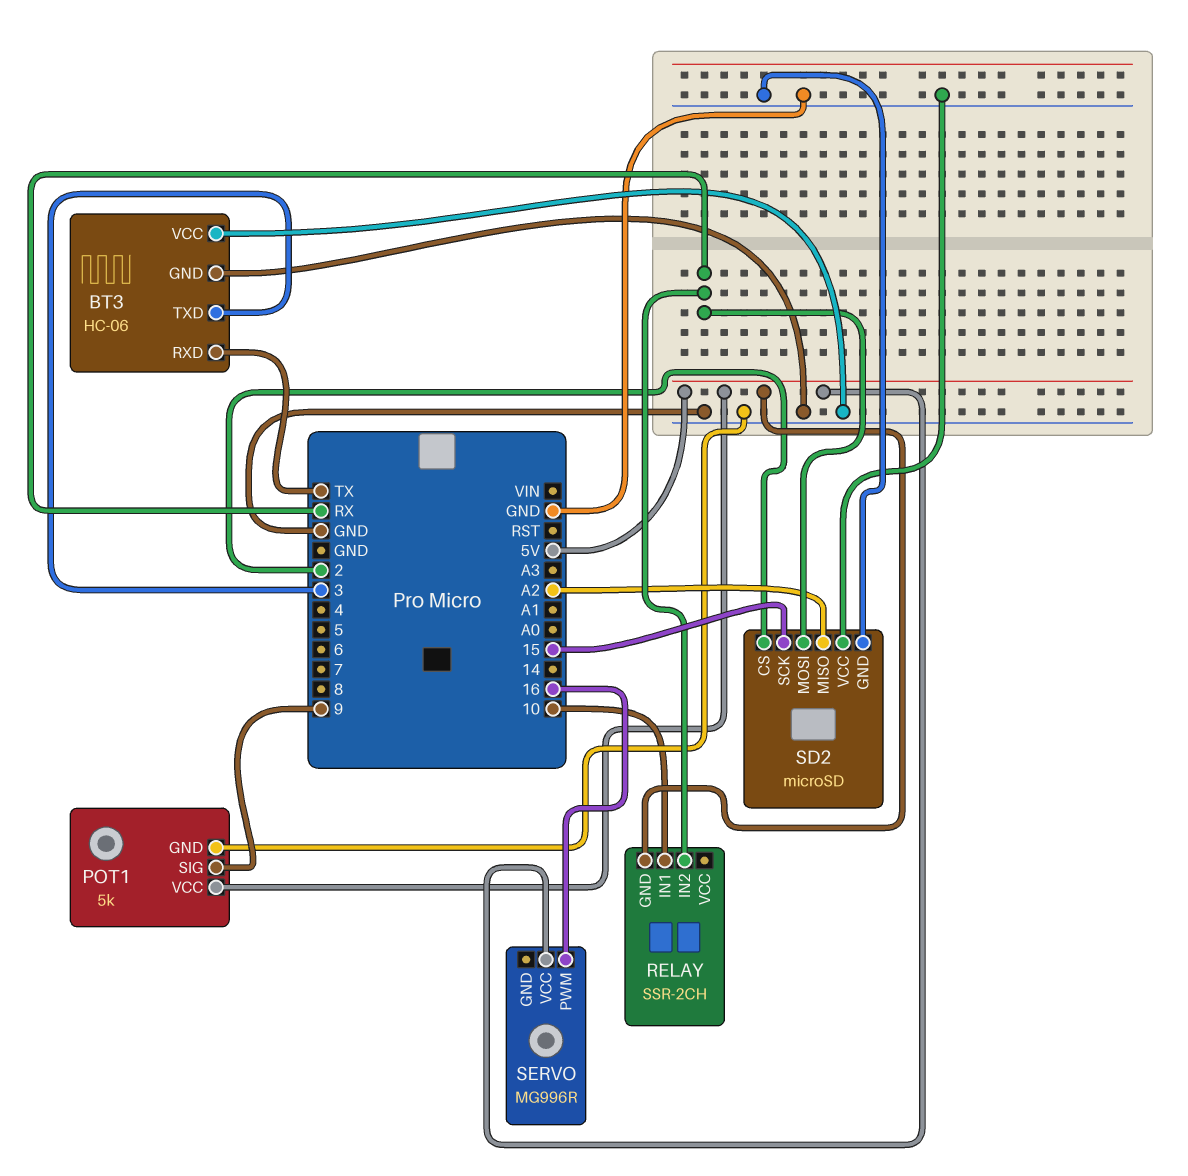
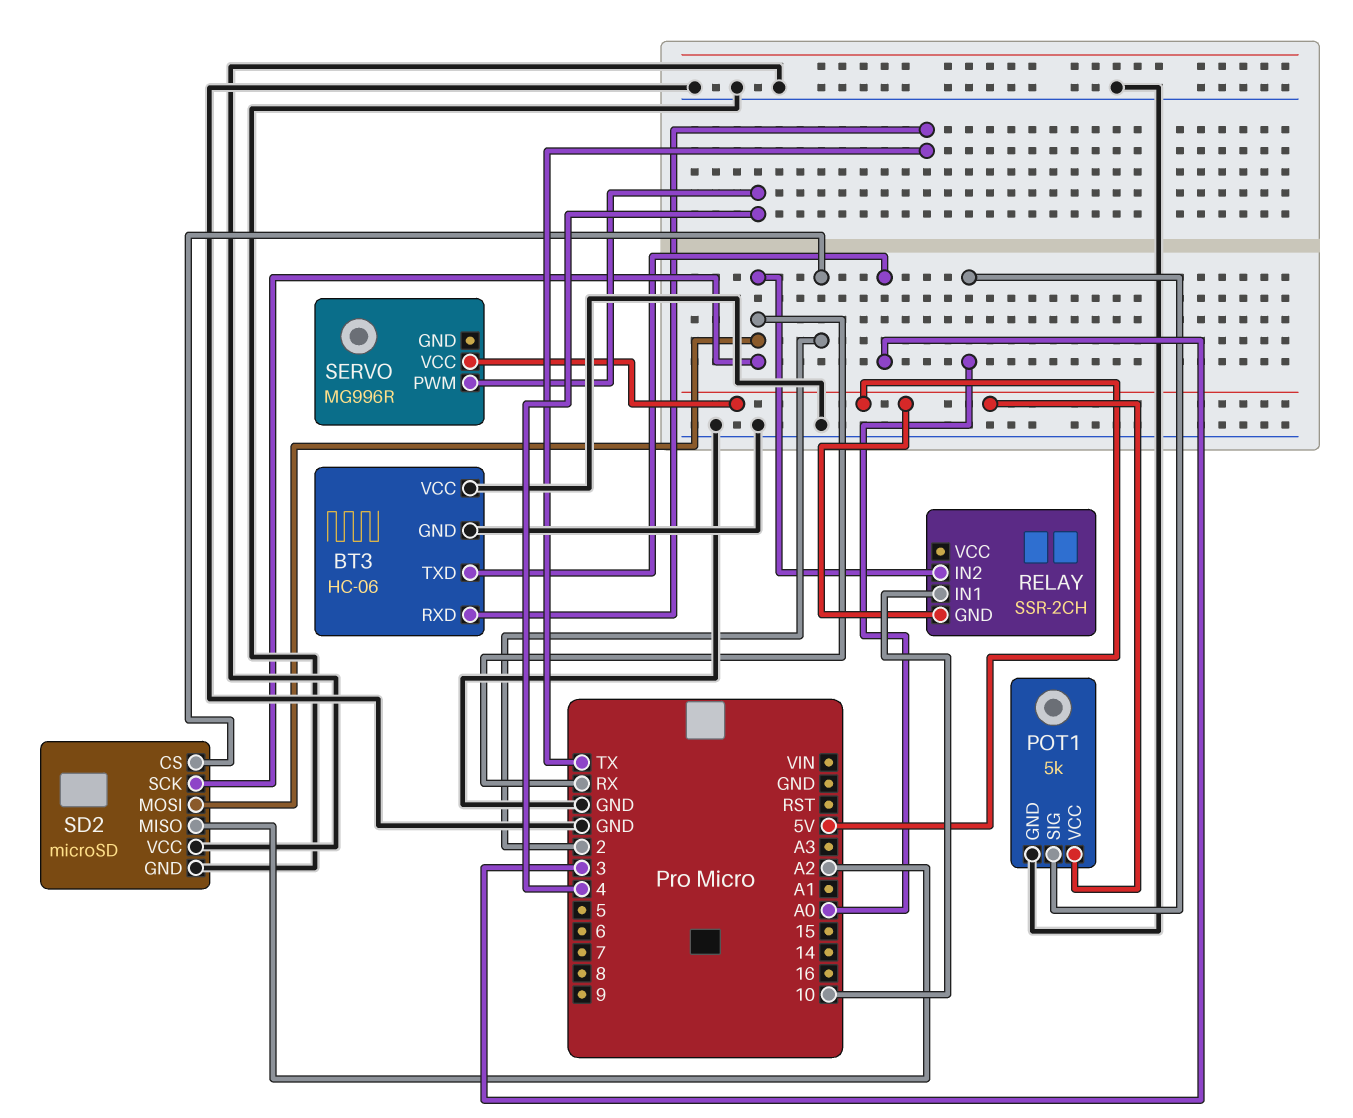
POT1 pin SIG: 9 -> A0
SD2 pin SCK: 15 -> RX
SERVO pin PWM: 16 -> 4

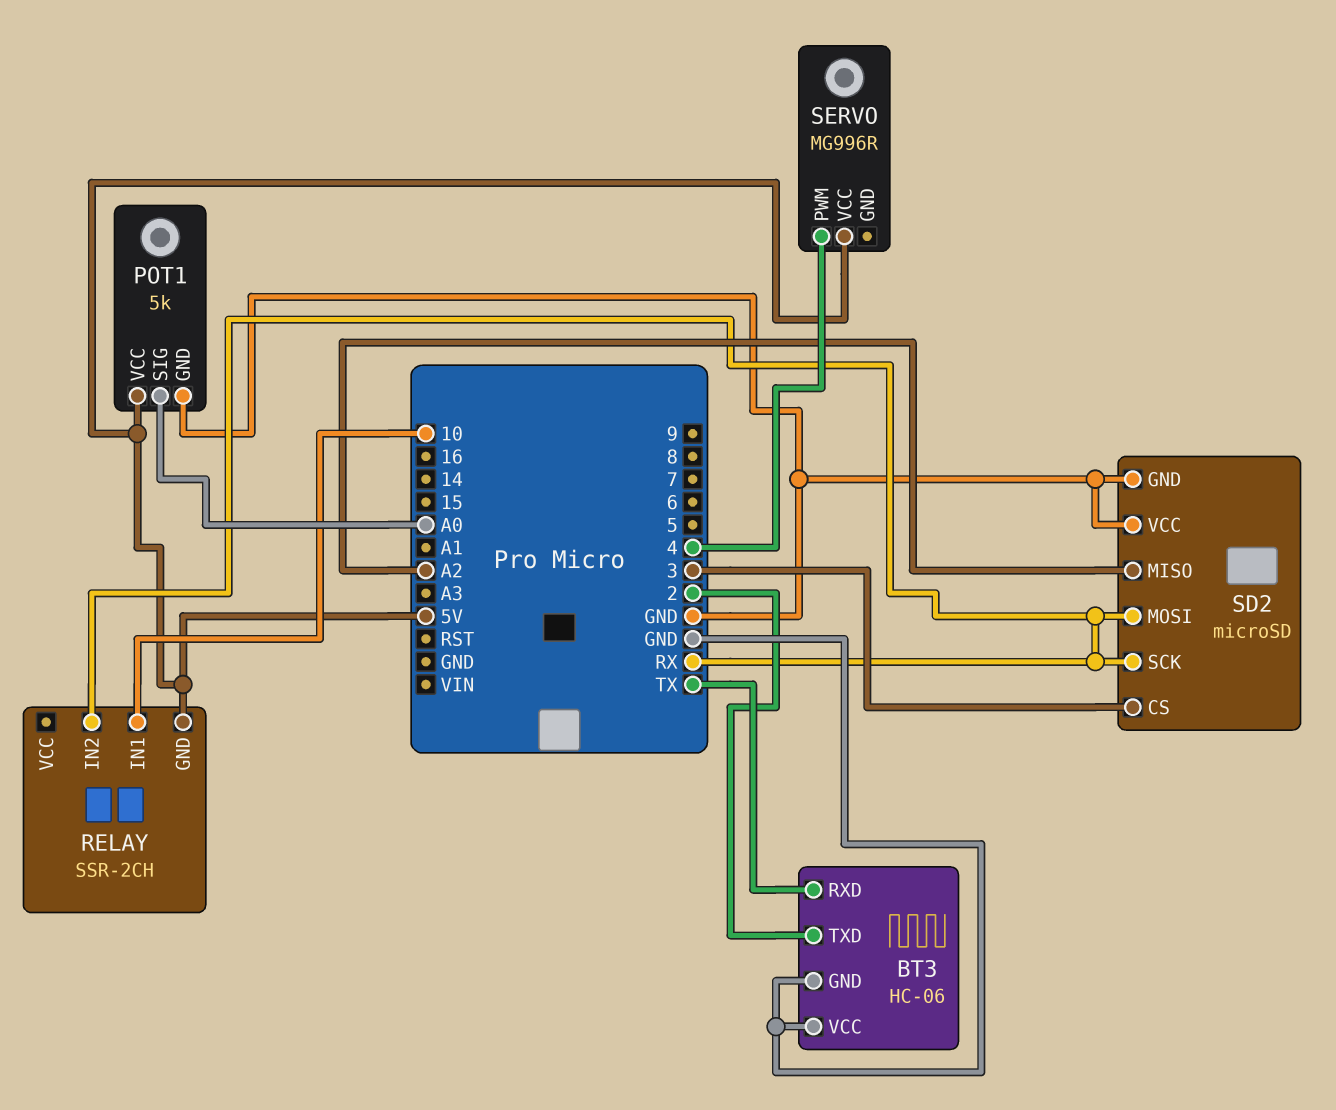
BT3 pin TXD: 3 -> 2
SD2 pin CS: 2 -> 3

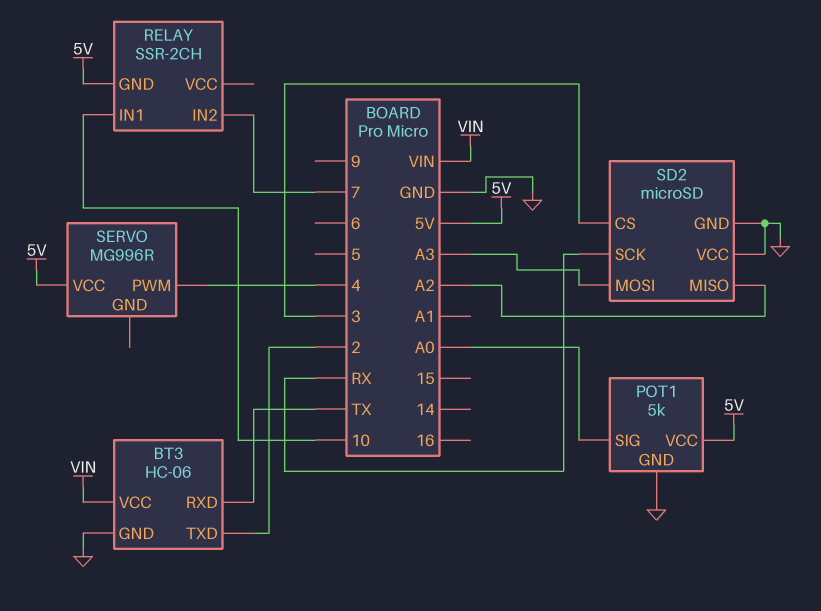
BT3 pin VCC: GND -> VIN
RELAY pin IN2: RX -> 7
SD2 pin MOSI: RX -> A3

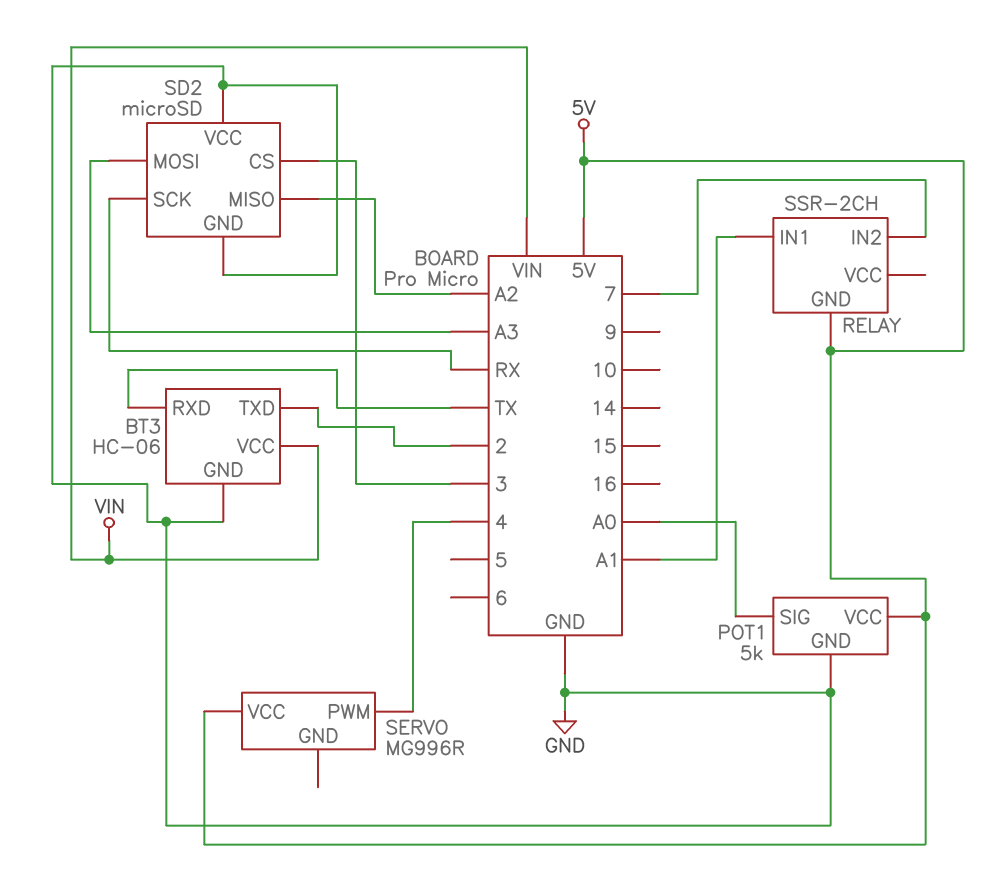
RELAY pin IN1: 10 -> A1

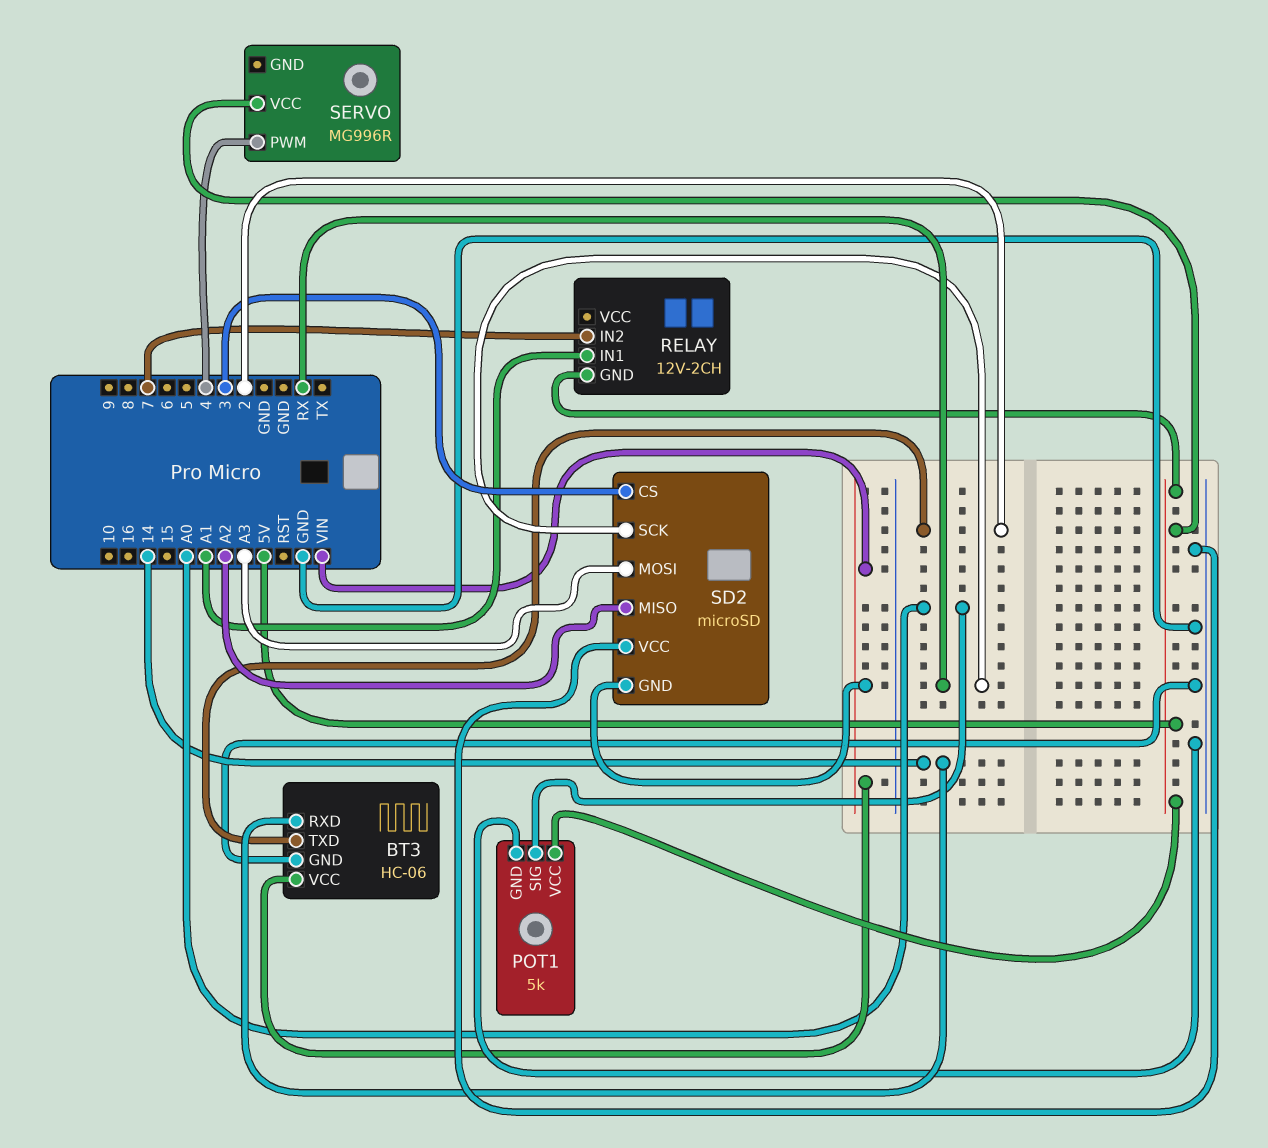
BT3 pin RXD: TX -> 14
RELAY: SSR-2CH -> 12V-2CH
SD2 pin GND: GND -> VIN

